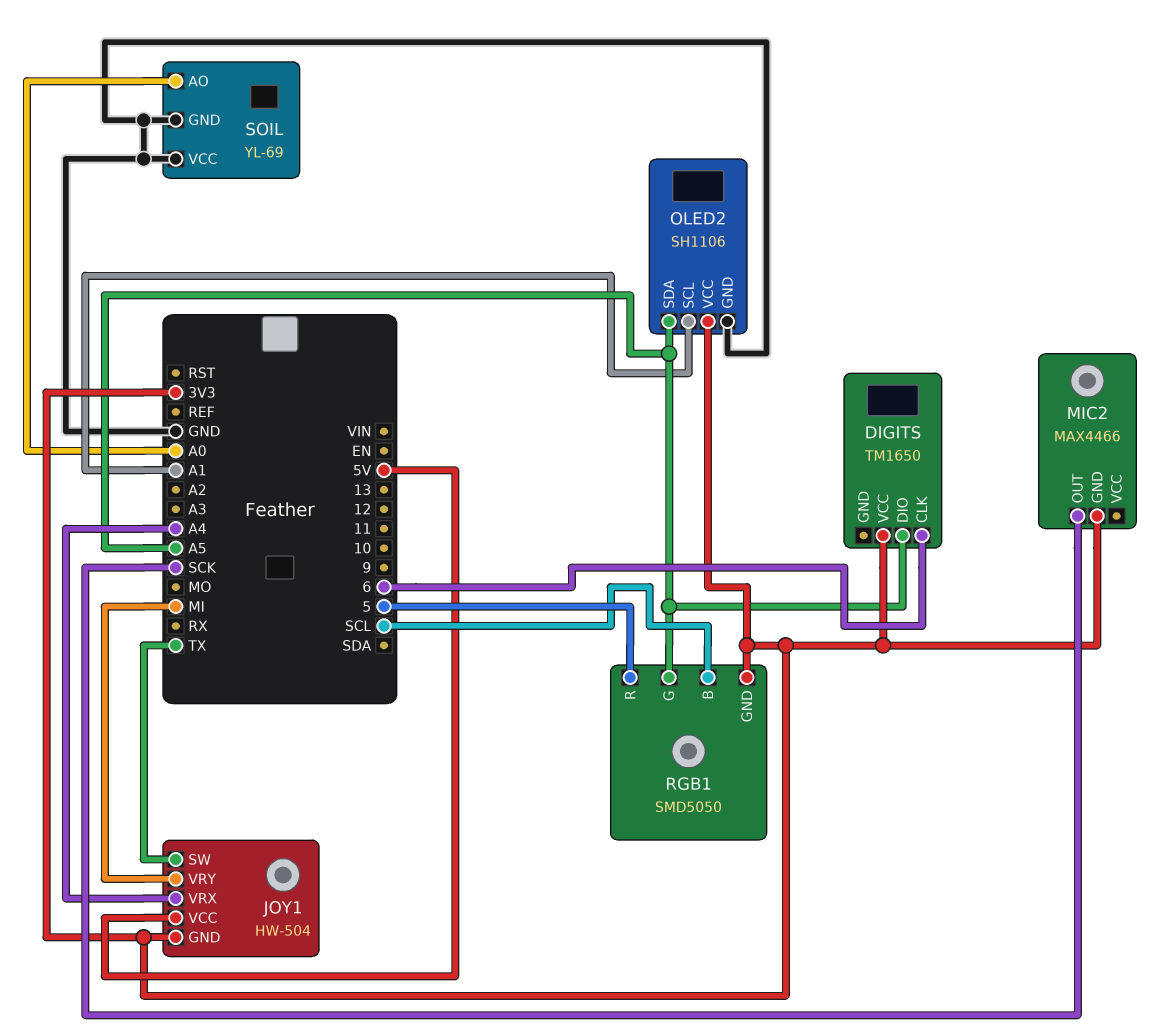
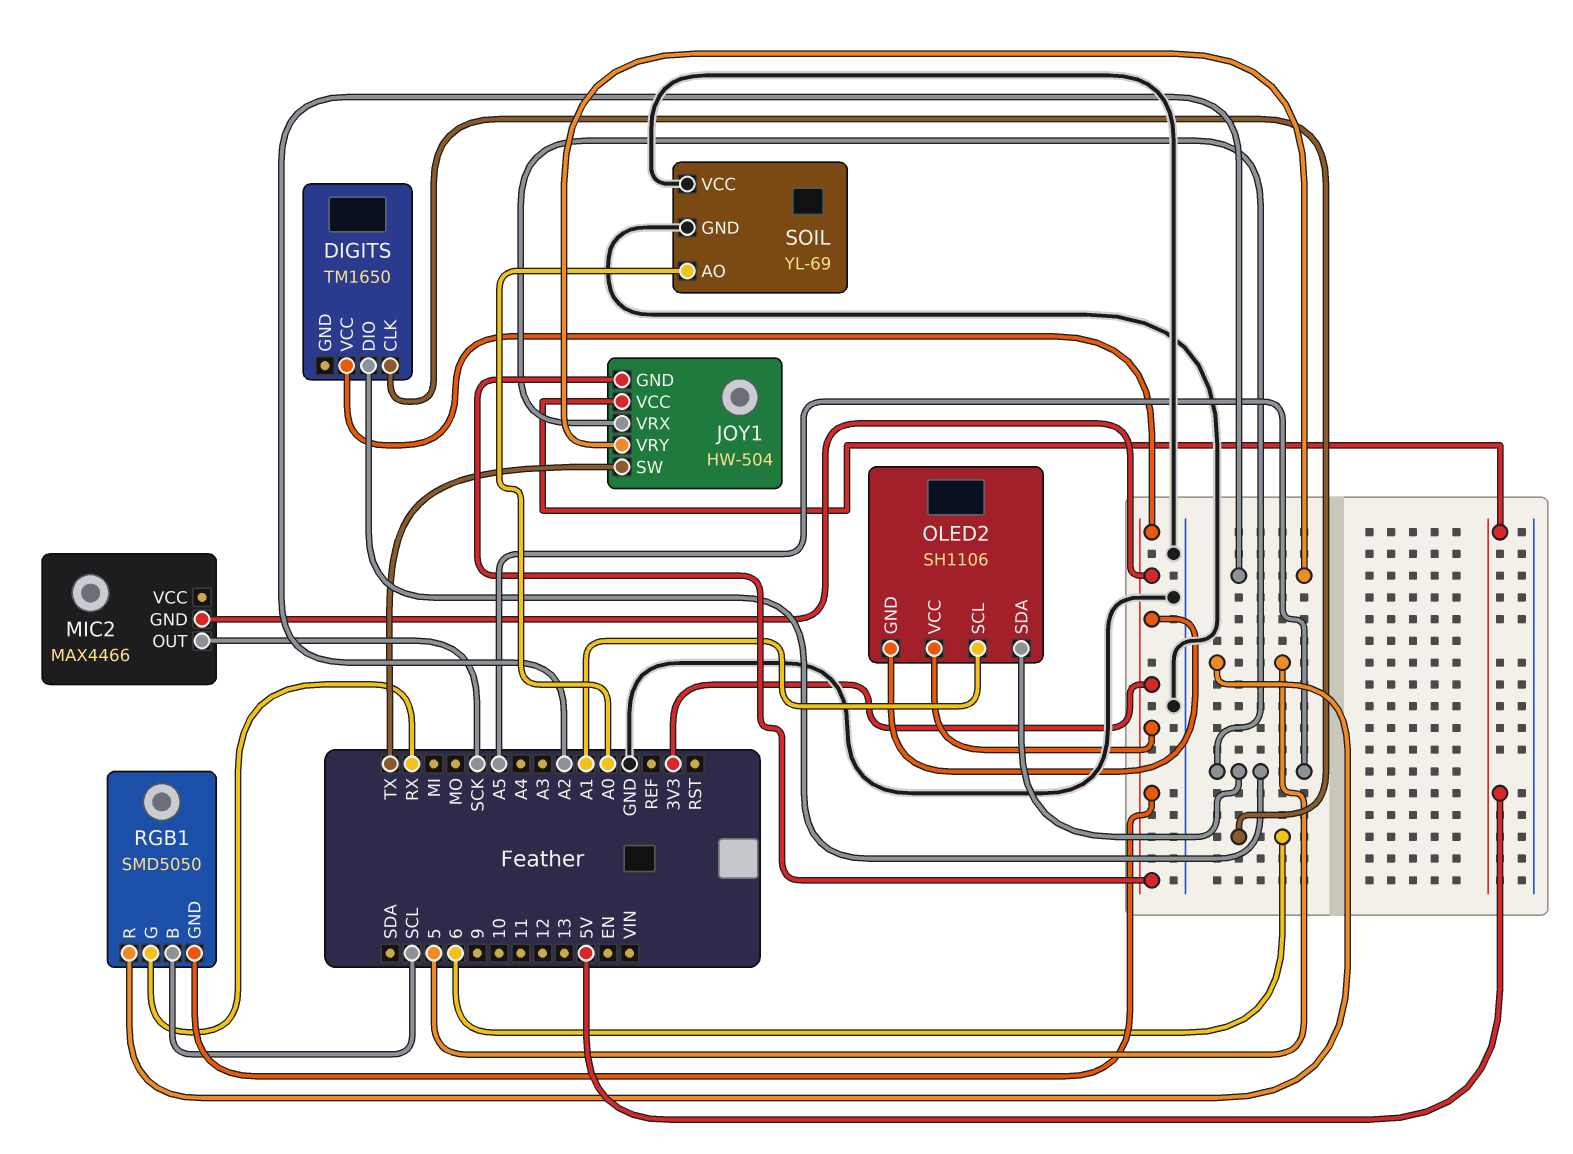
JOY1 pin VRX: A4 -> A5
JOY1 pin VRY: MI -> A2
OLED2 pin GND: GND -> 3V3
RGB1 pin G: A5 -> RX

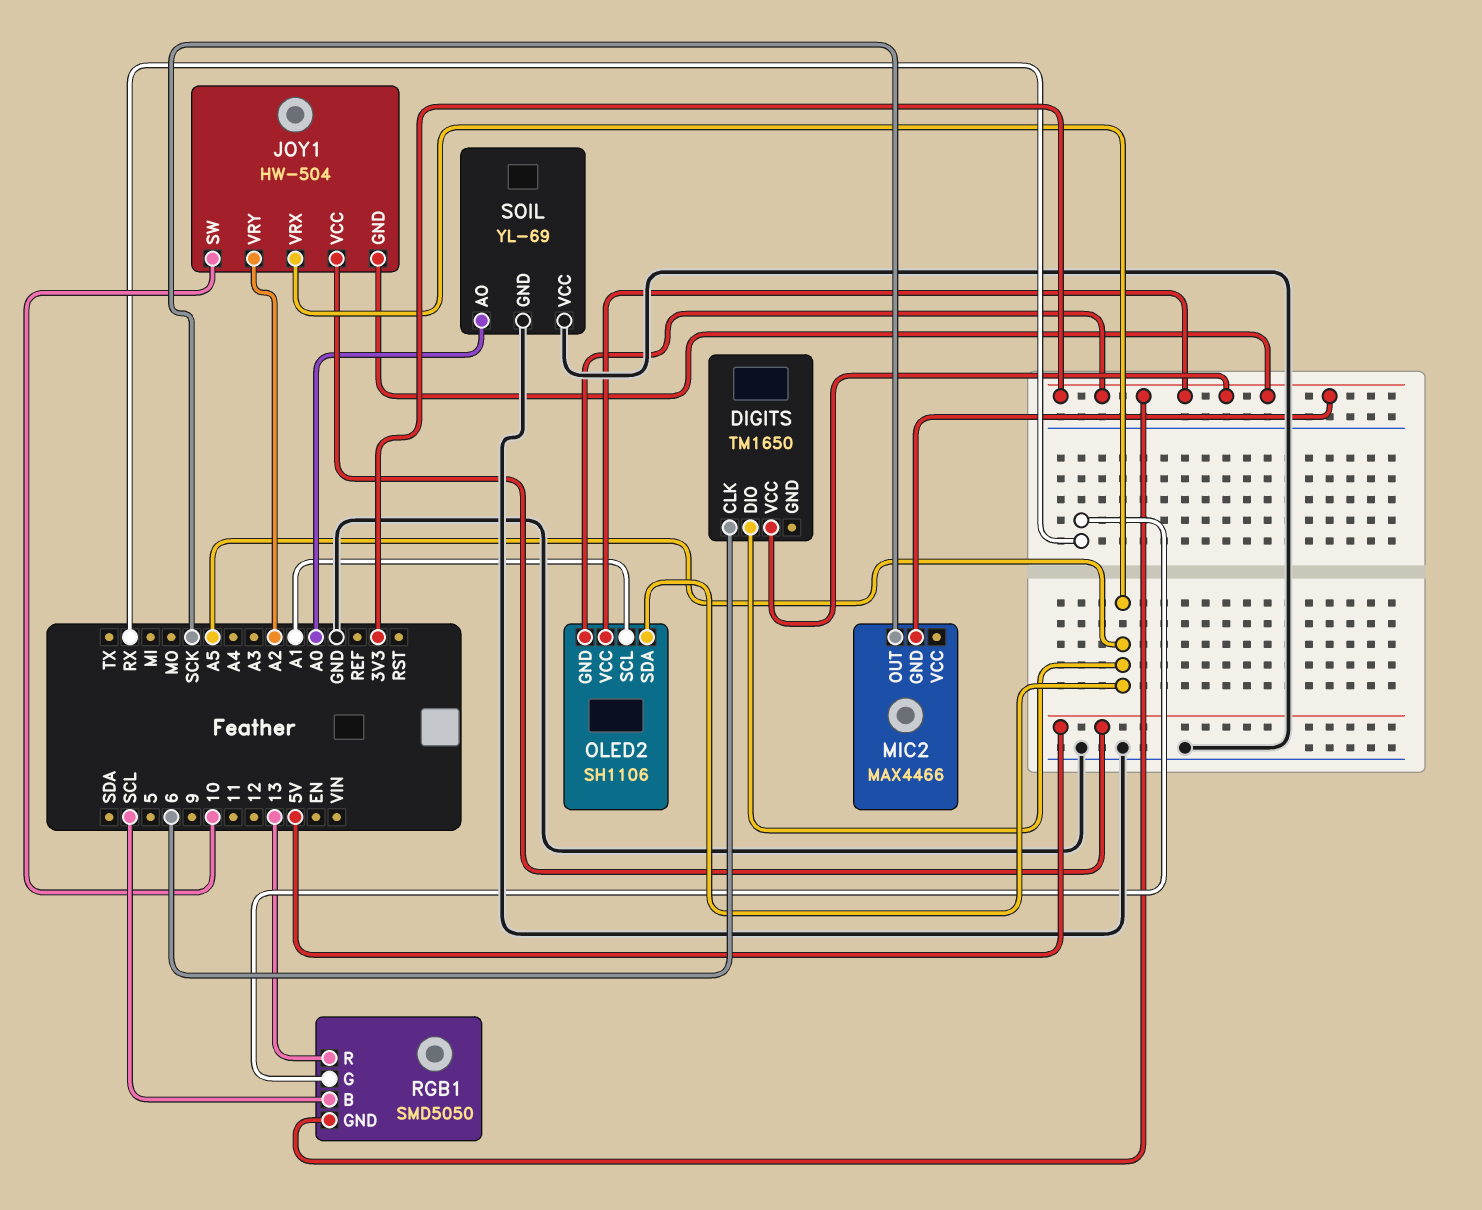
JOY1 pin SW: TX -> 10
RGB1 pin R: 5 -> 13

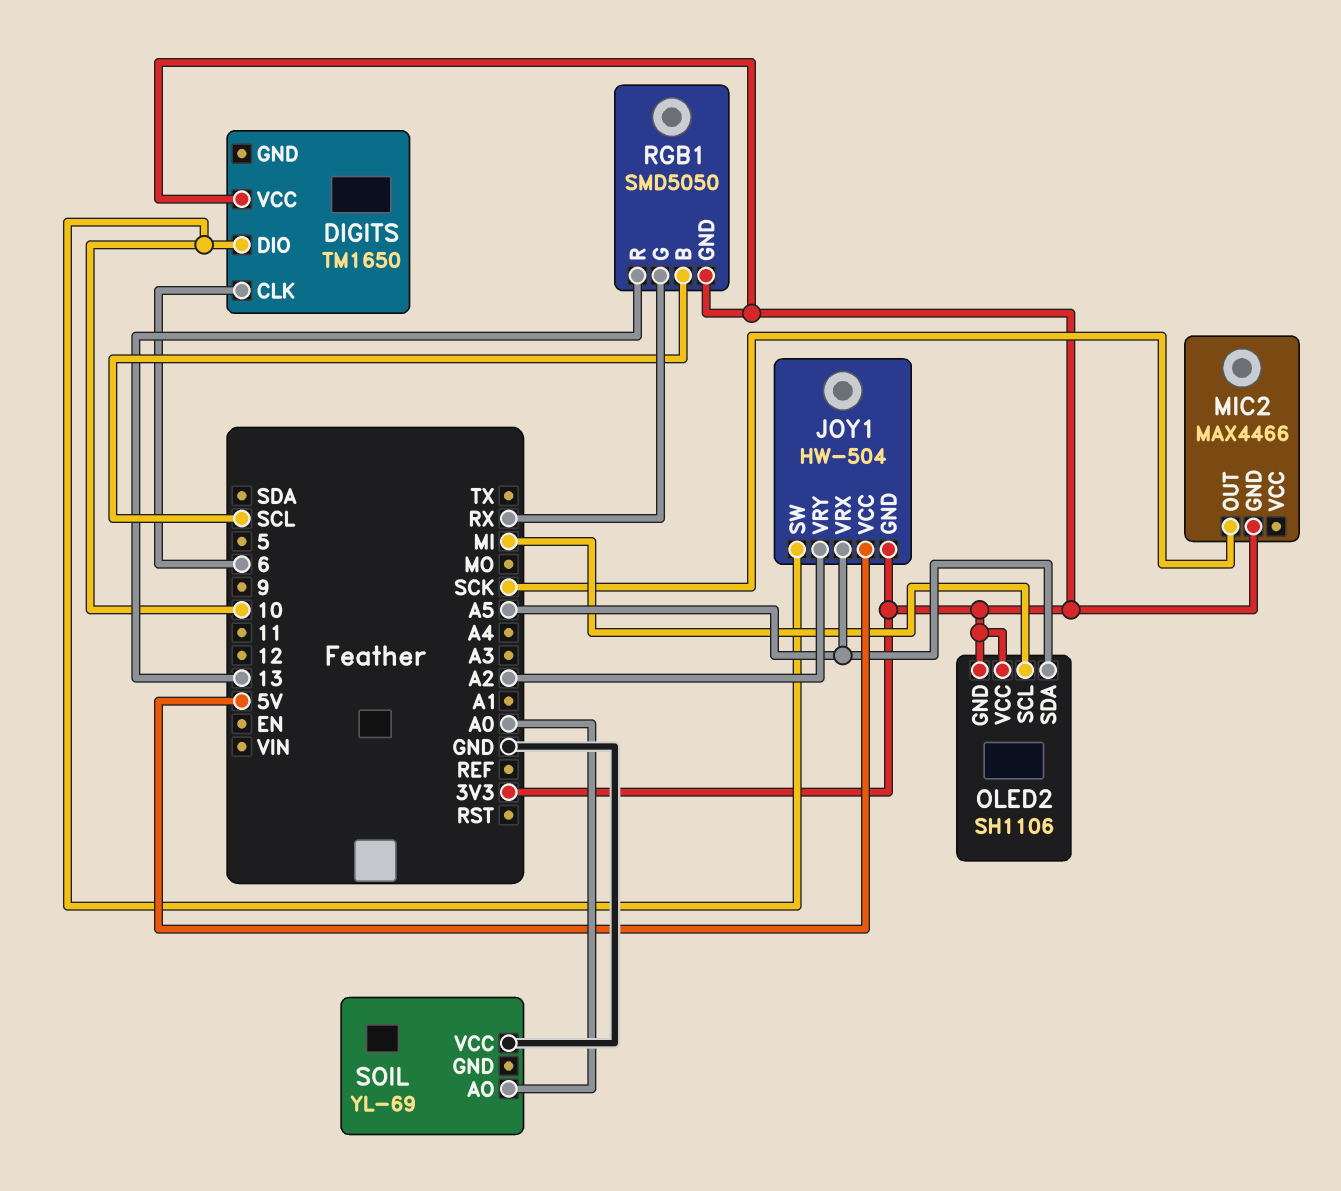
DIGITS pin DIO: A5 -> 10
OLED2 pin SCL: A1 -> MI
SOIL pin GND: GND -> none

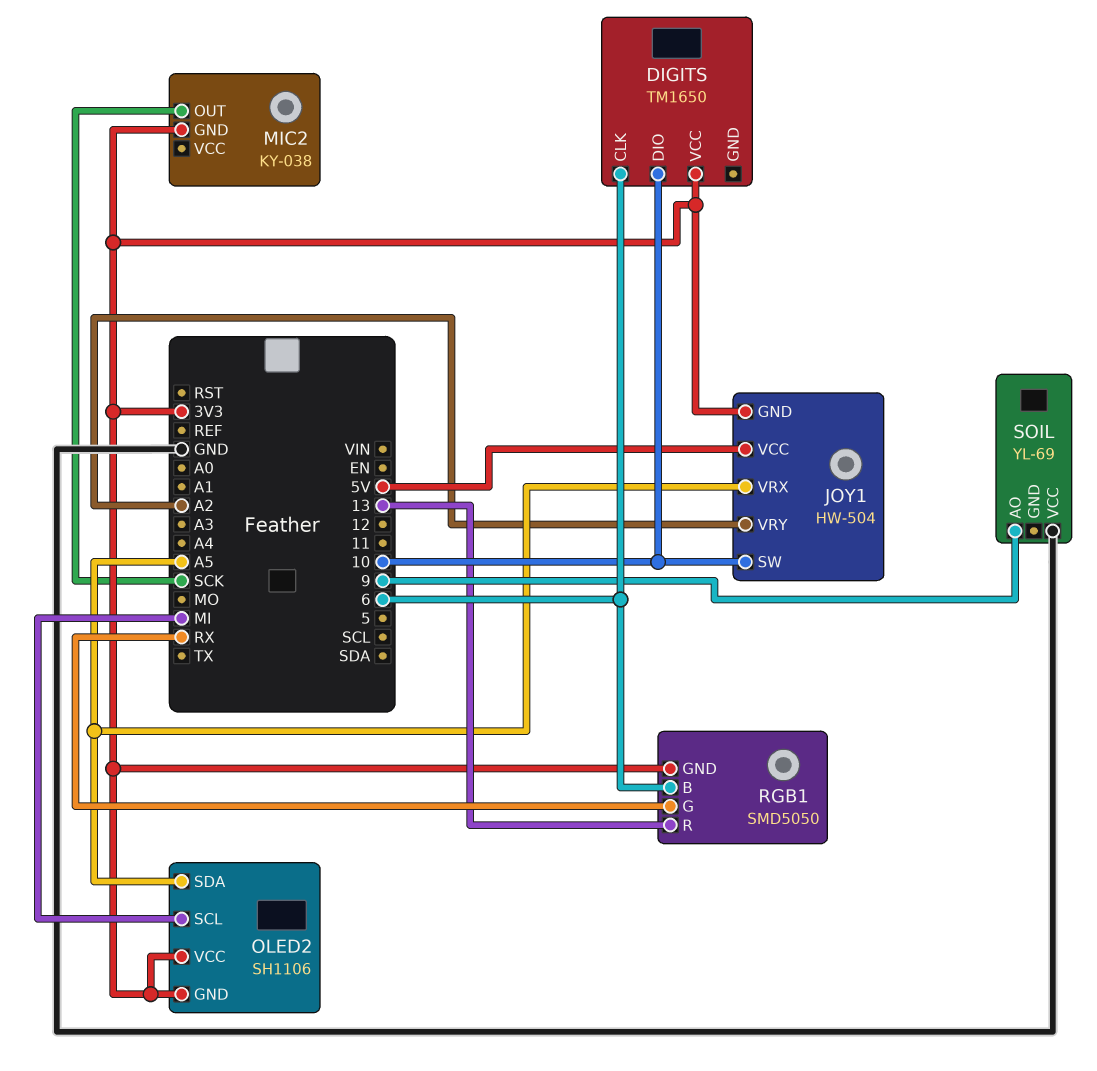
MIC2: MAX4466 -> KY-038
RGB1 pin B: SCL -> 6
SOIL pin AO: A0 -> 9

